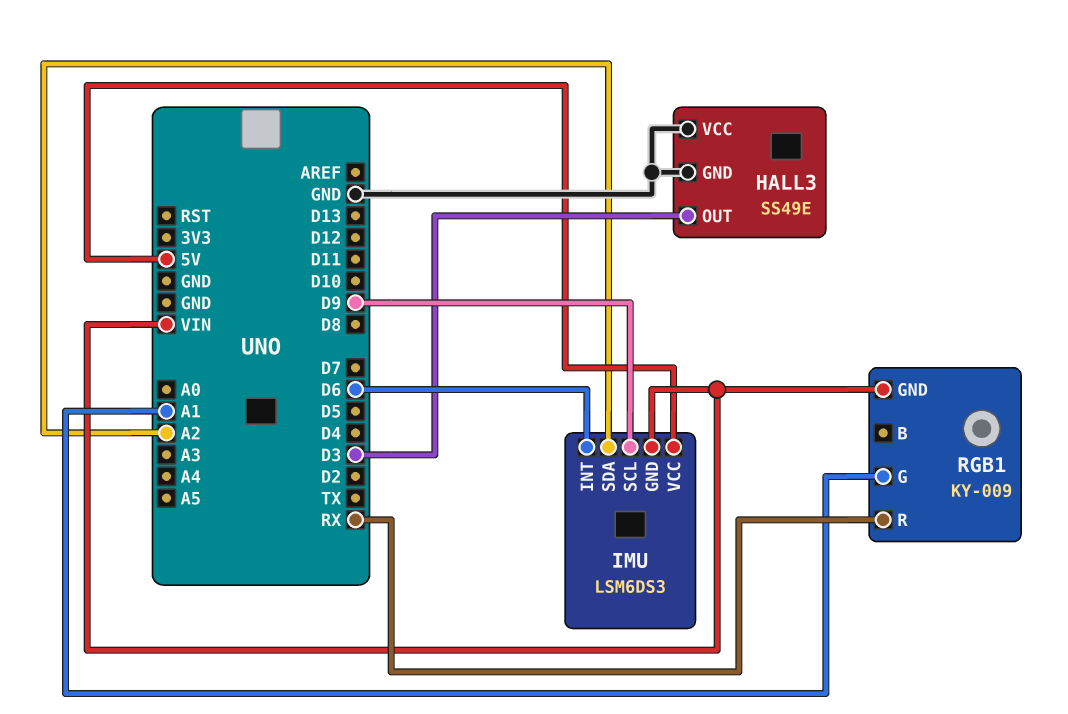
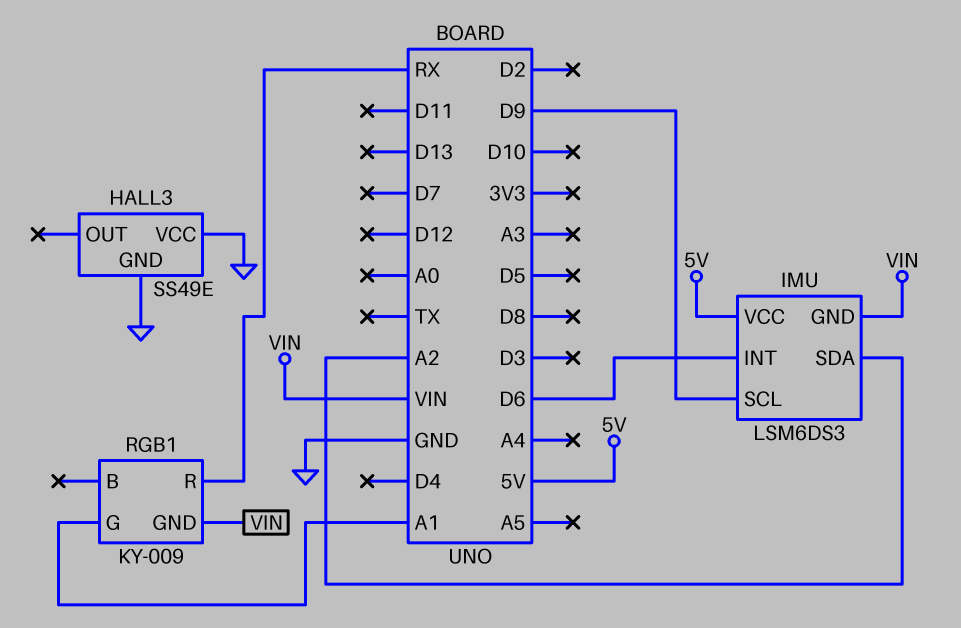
HALL3 pin OUT: D3 -> none

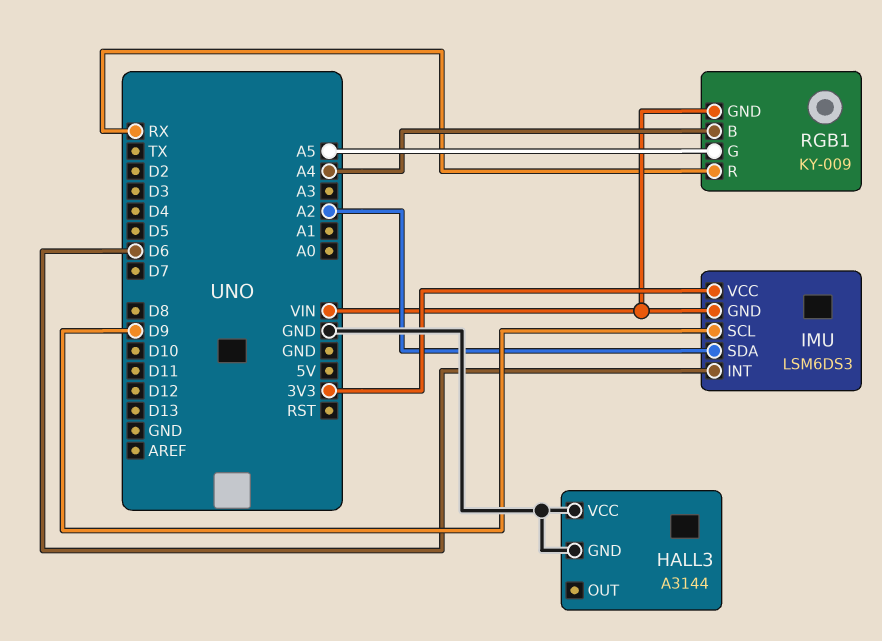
HALL3: SS49E -> A3144
IMU pin VCC: 5V -> 3V3
RGB1 pin B: none -> A4
RGB1 pin G: A1 -> A5

